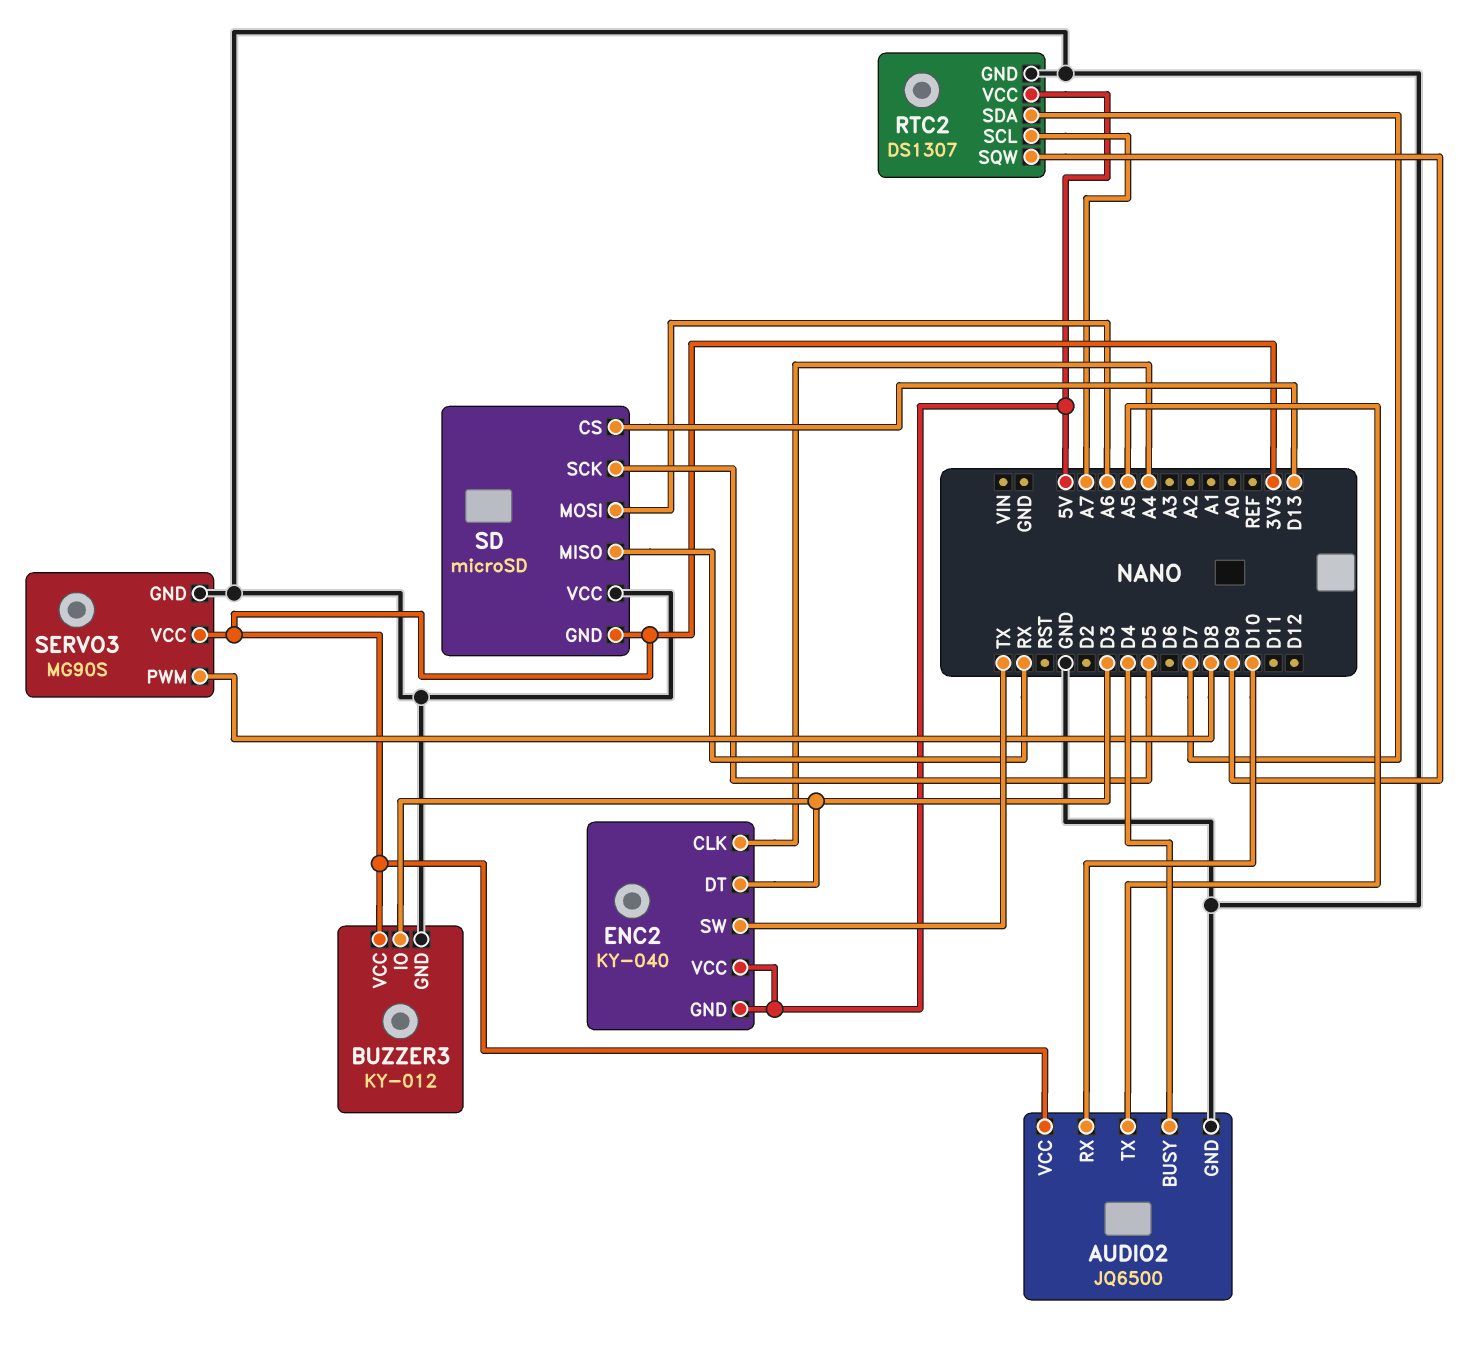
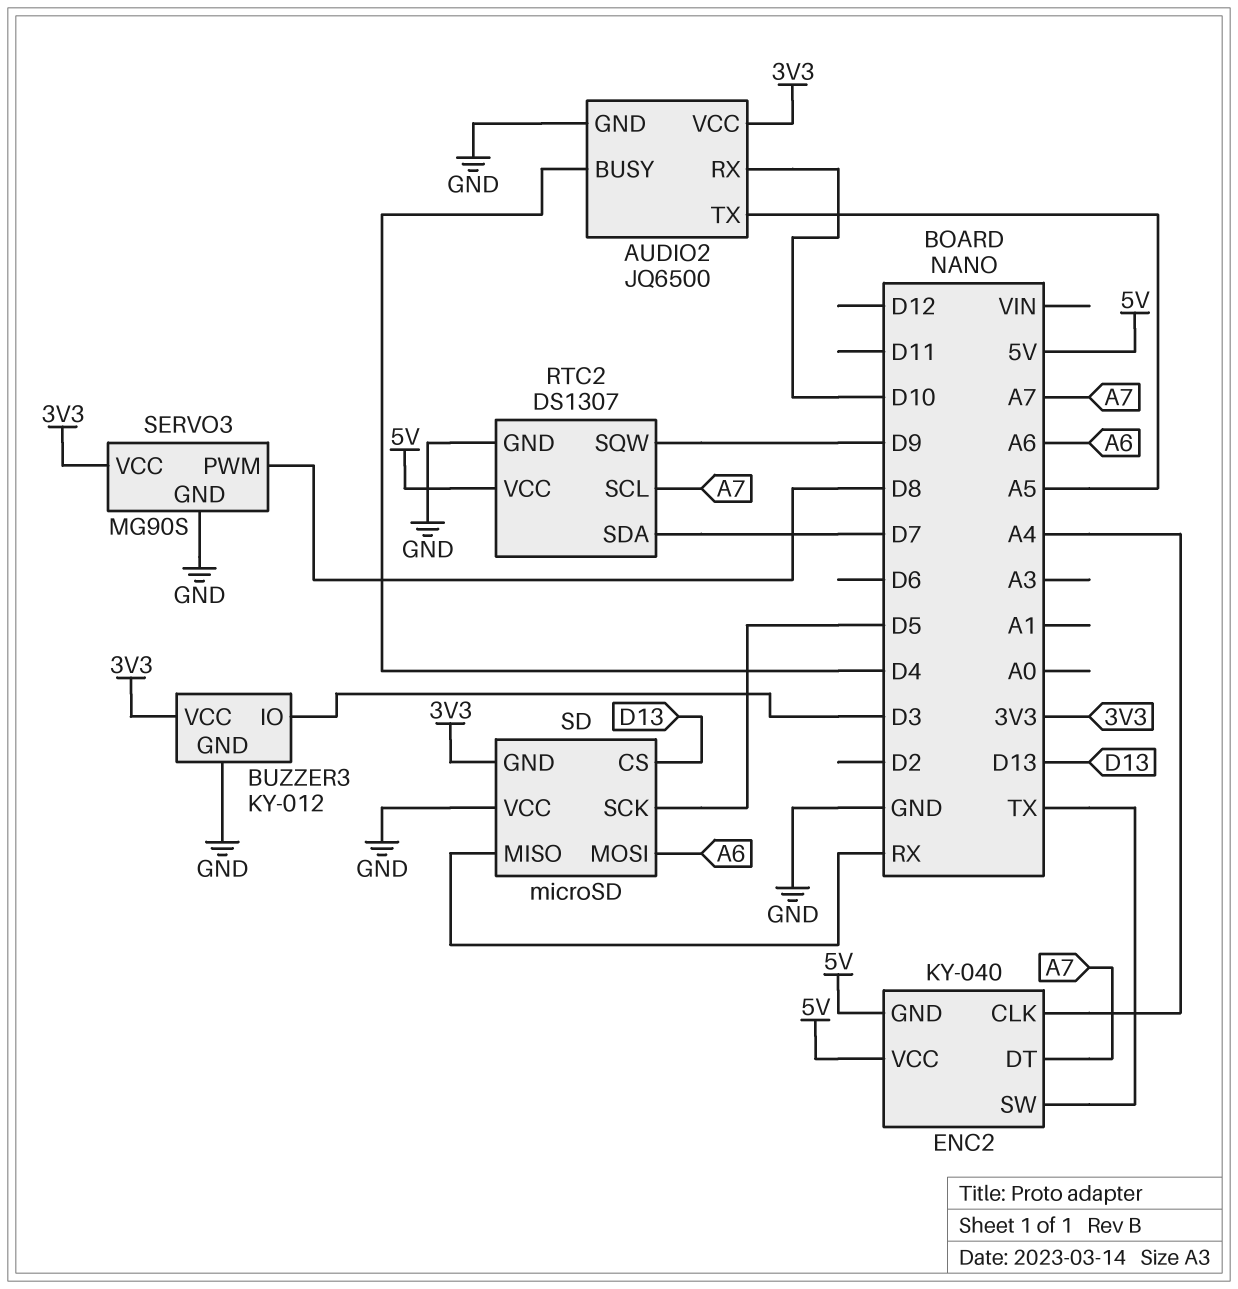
ENC2 pin DT: D3 -> A7

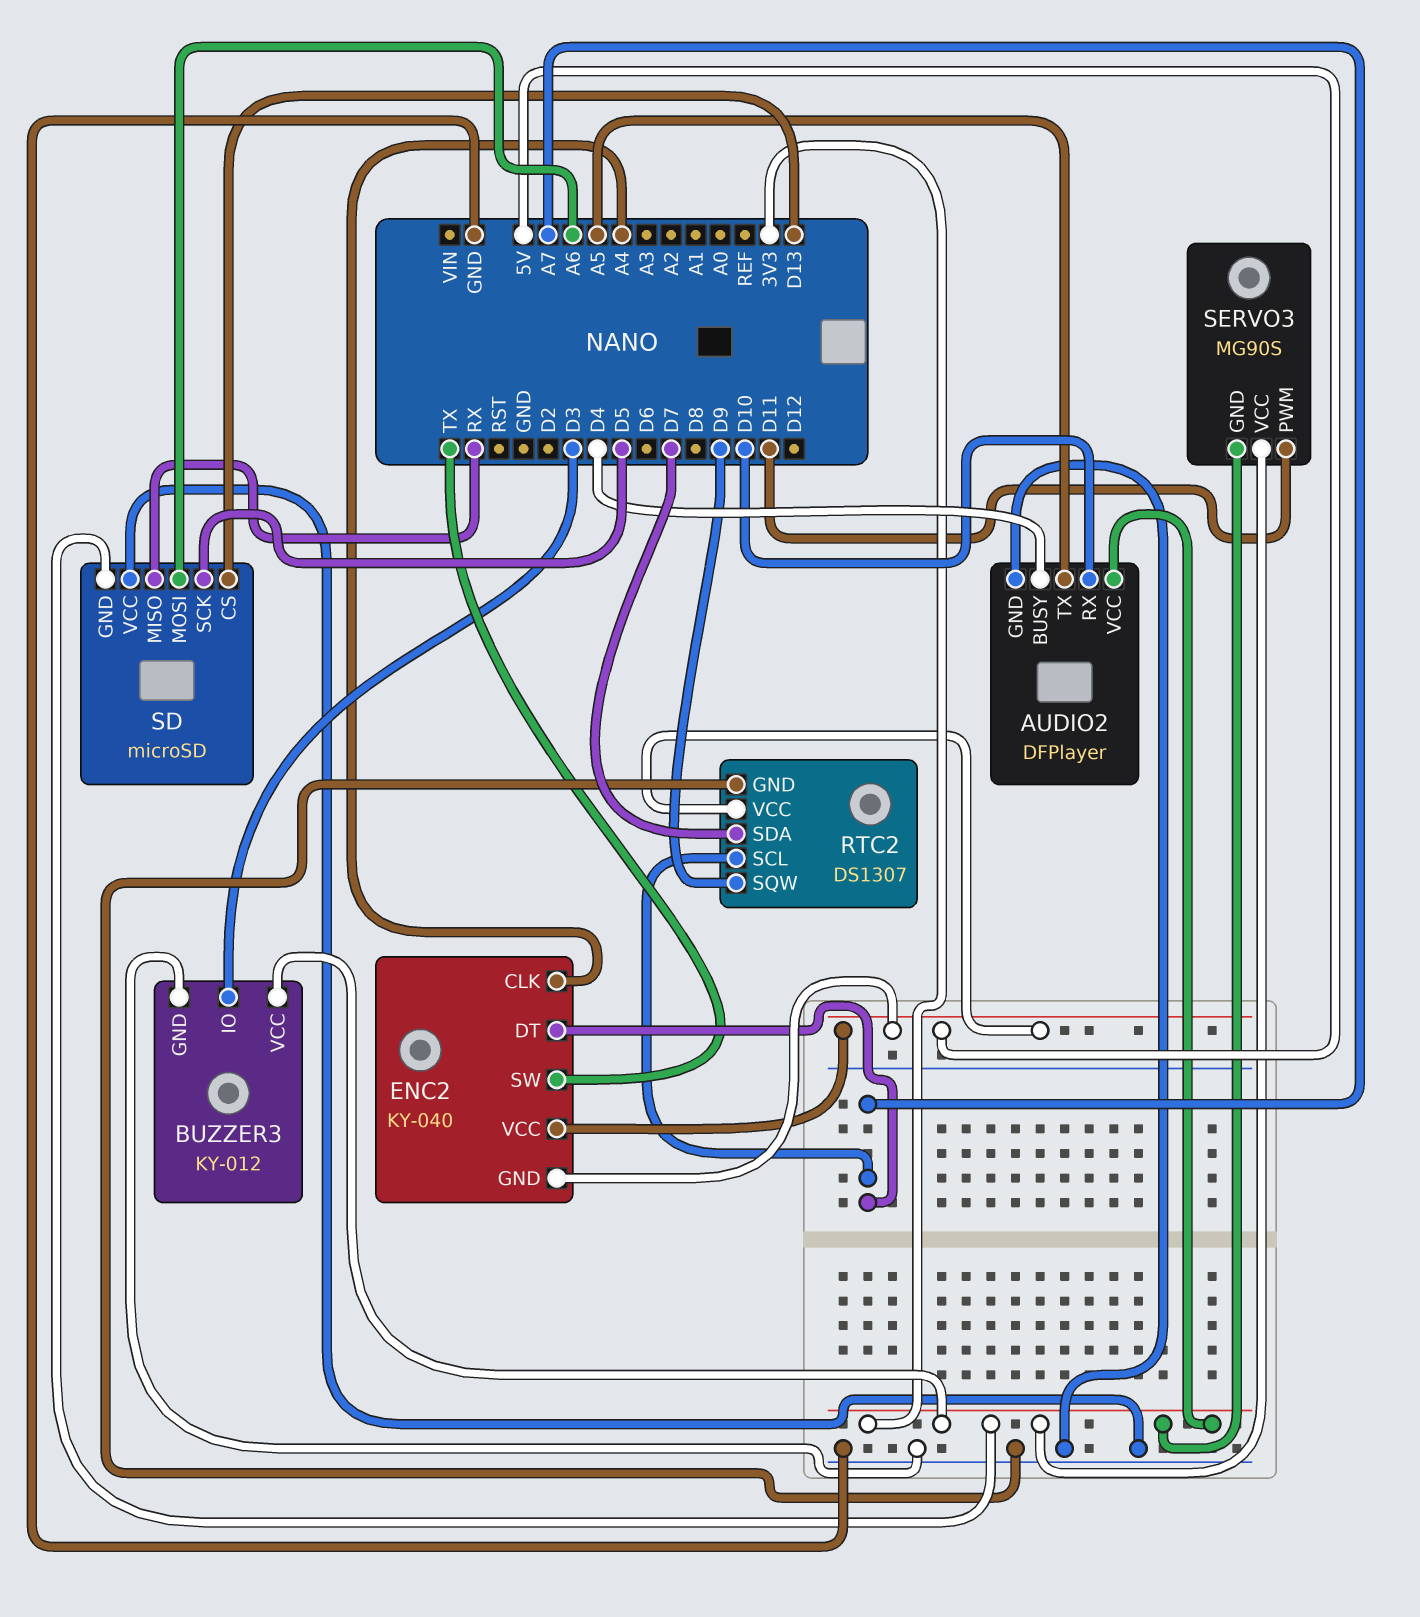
AUDIO2: JQ6500 -> DFPlayer
SERVO3 pin GND: GND -> 3V3
SERVO3 pin PWM: D8 -> D11

